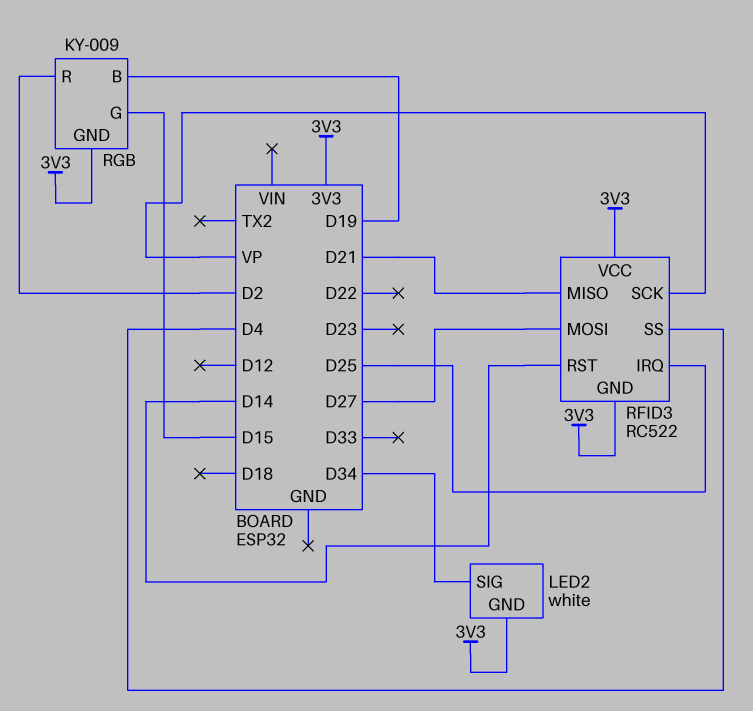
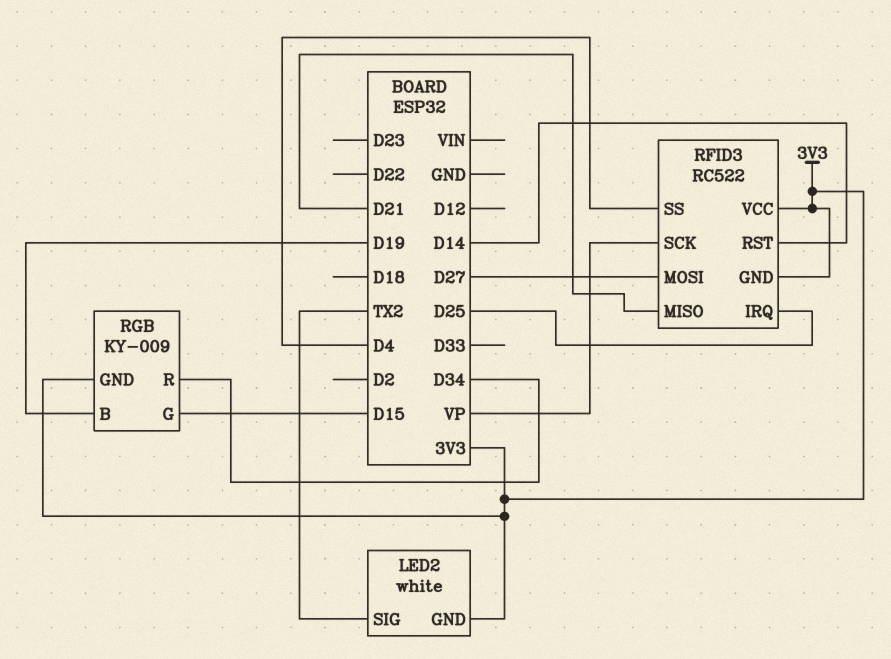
LED2 pin SIG: D34 -> TX2
RGB pin R: D2 -> D34

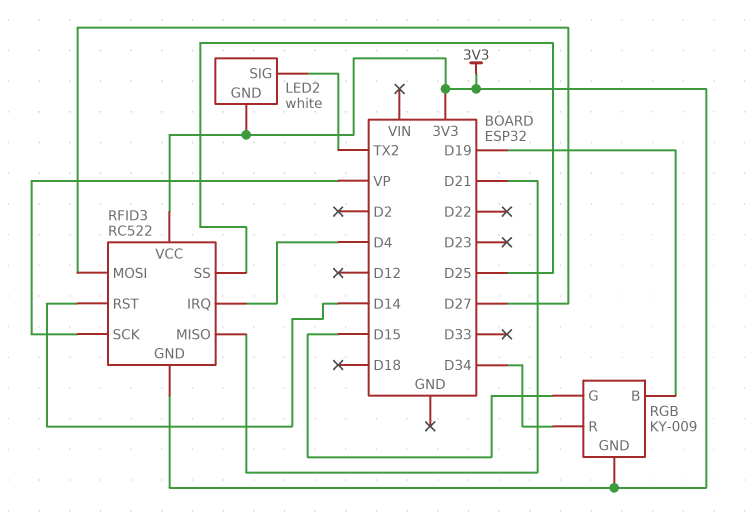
RFID3 pin IRQ: D25 -> D4
RFID3 pin SS: D4 -> D25

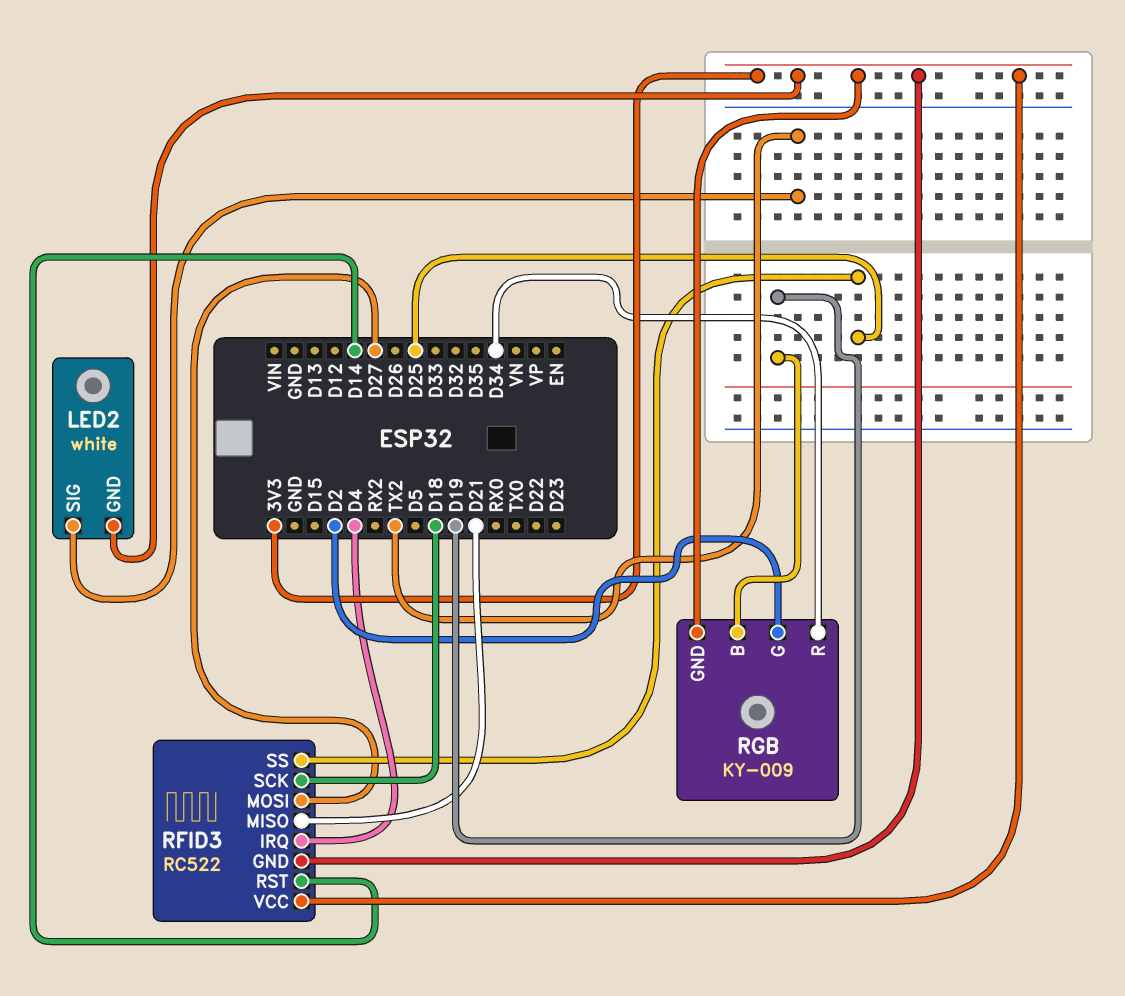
RFID3 pin SCK: VP -> D18
RGB pin G: D15 -> D2

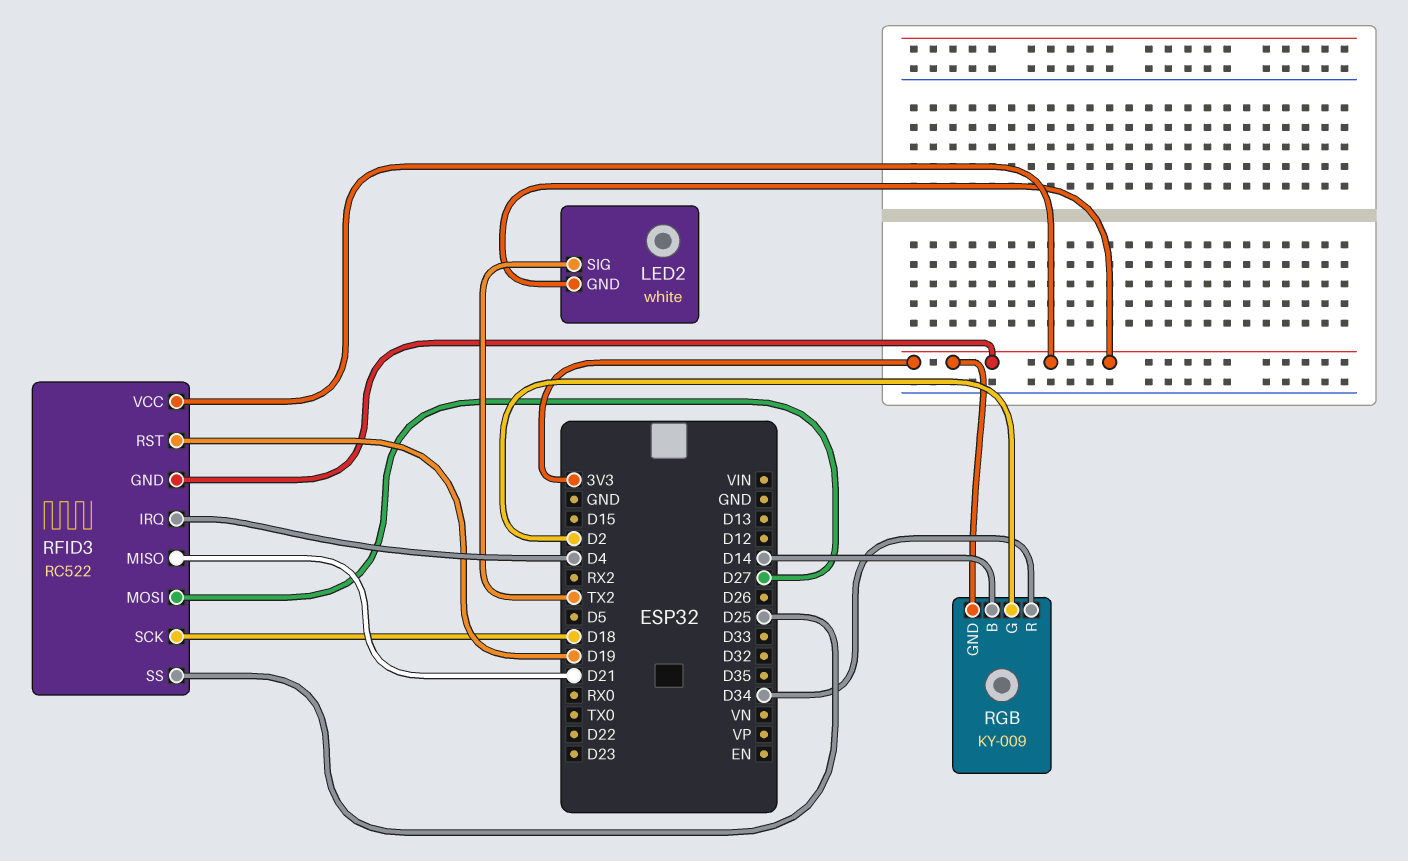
RFID3 pin RST: D14 -> D19
RGB pin B: D19 -> D14

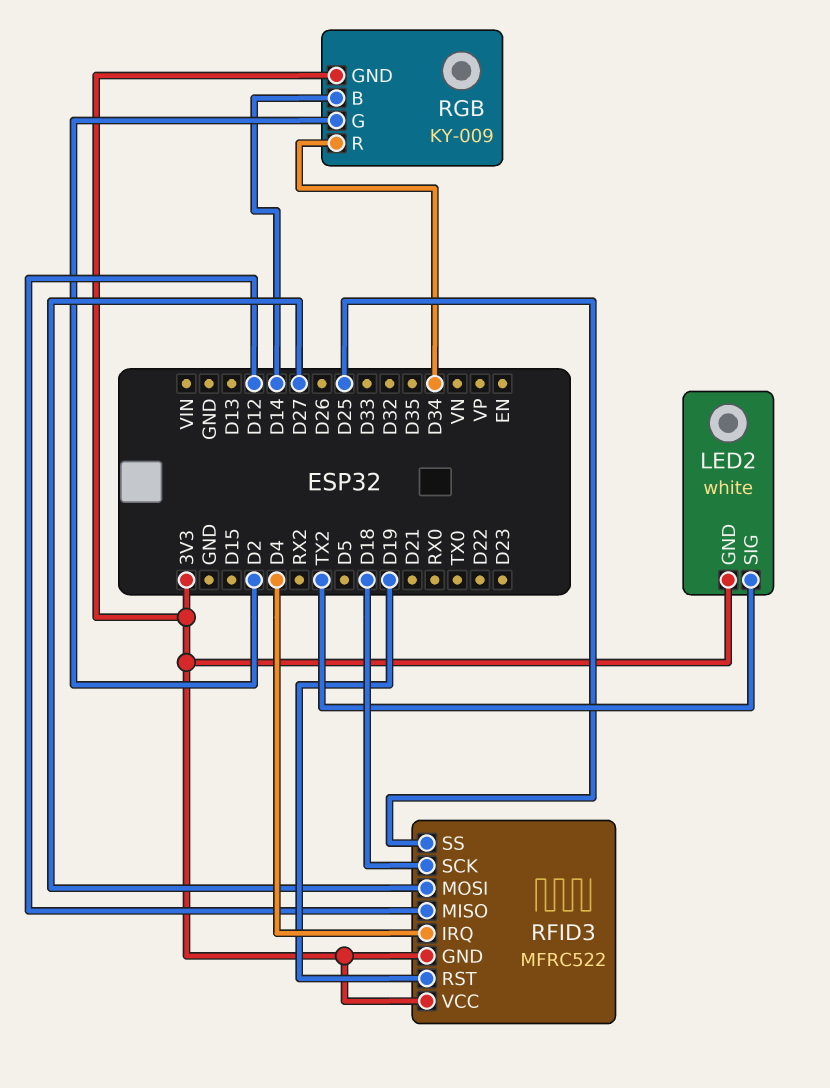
RFID3: RC522 -> MFRC522
RFID3 pin MISO: D21 -> D12

